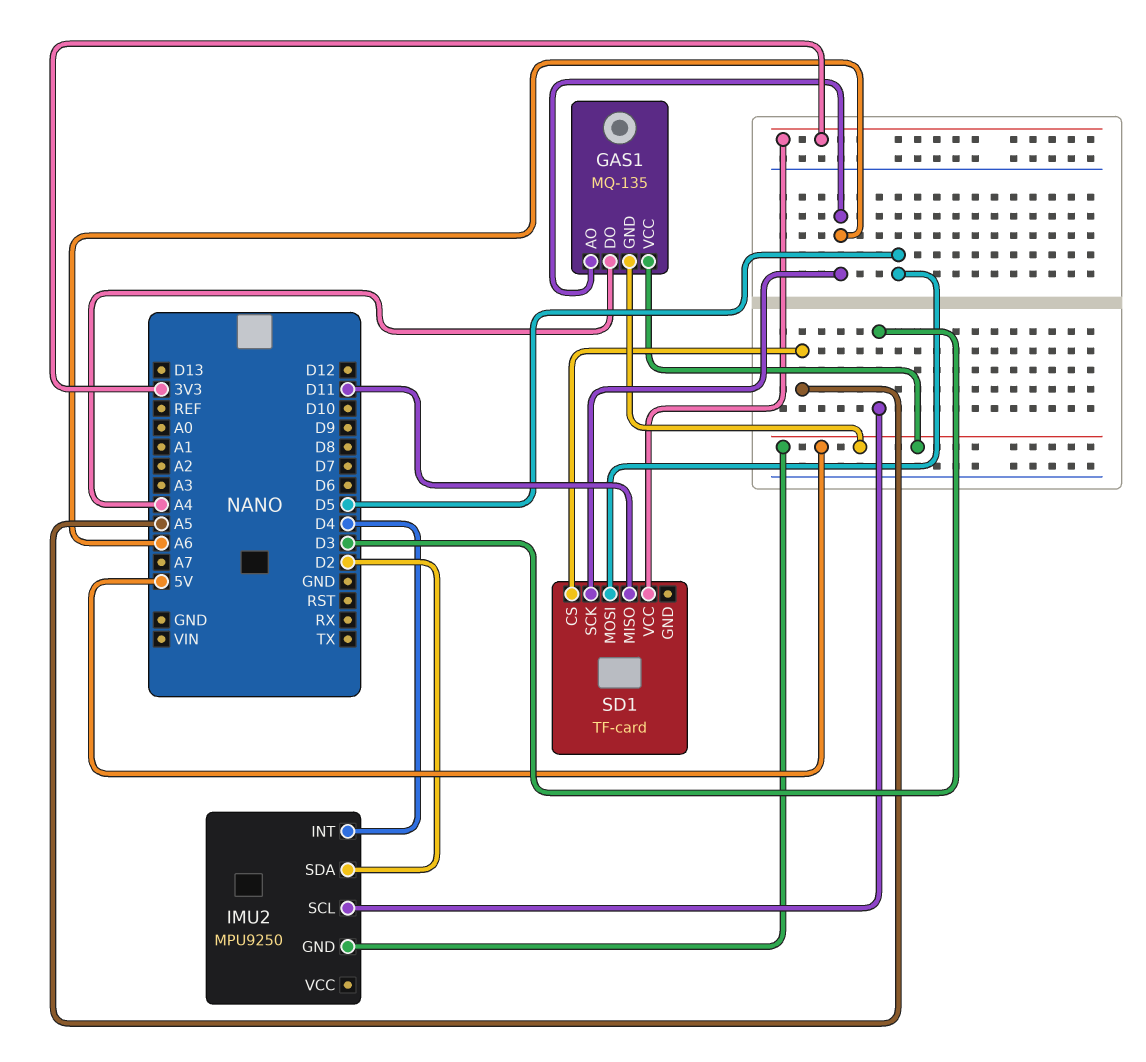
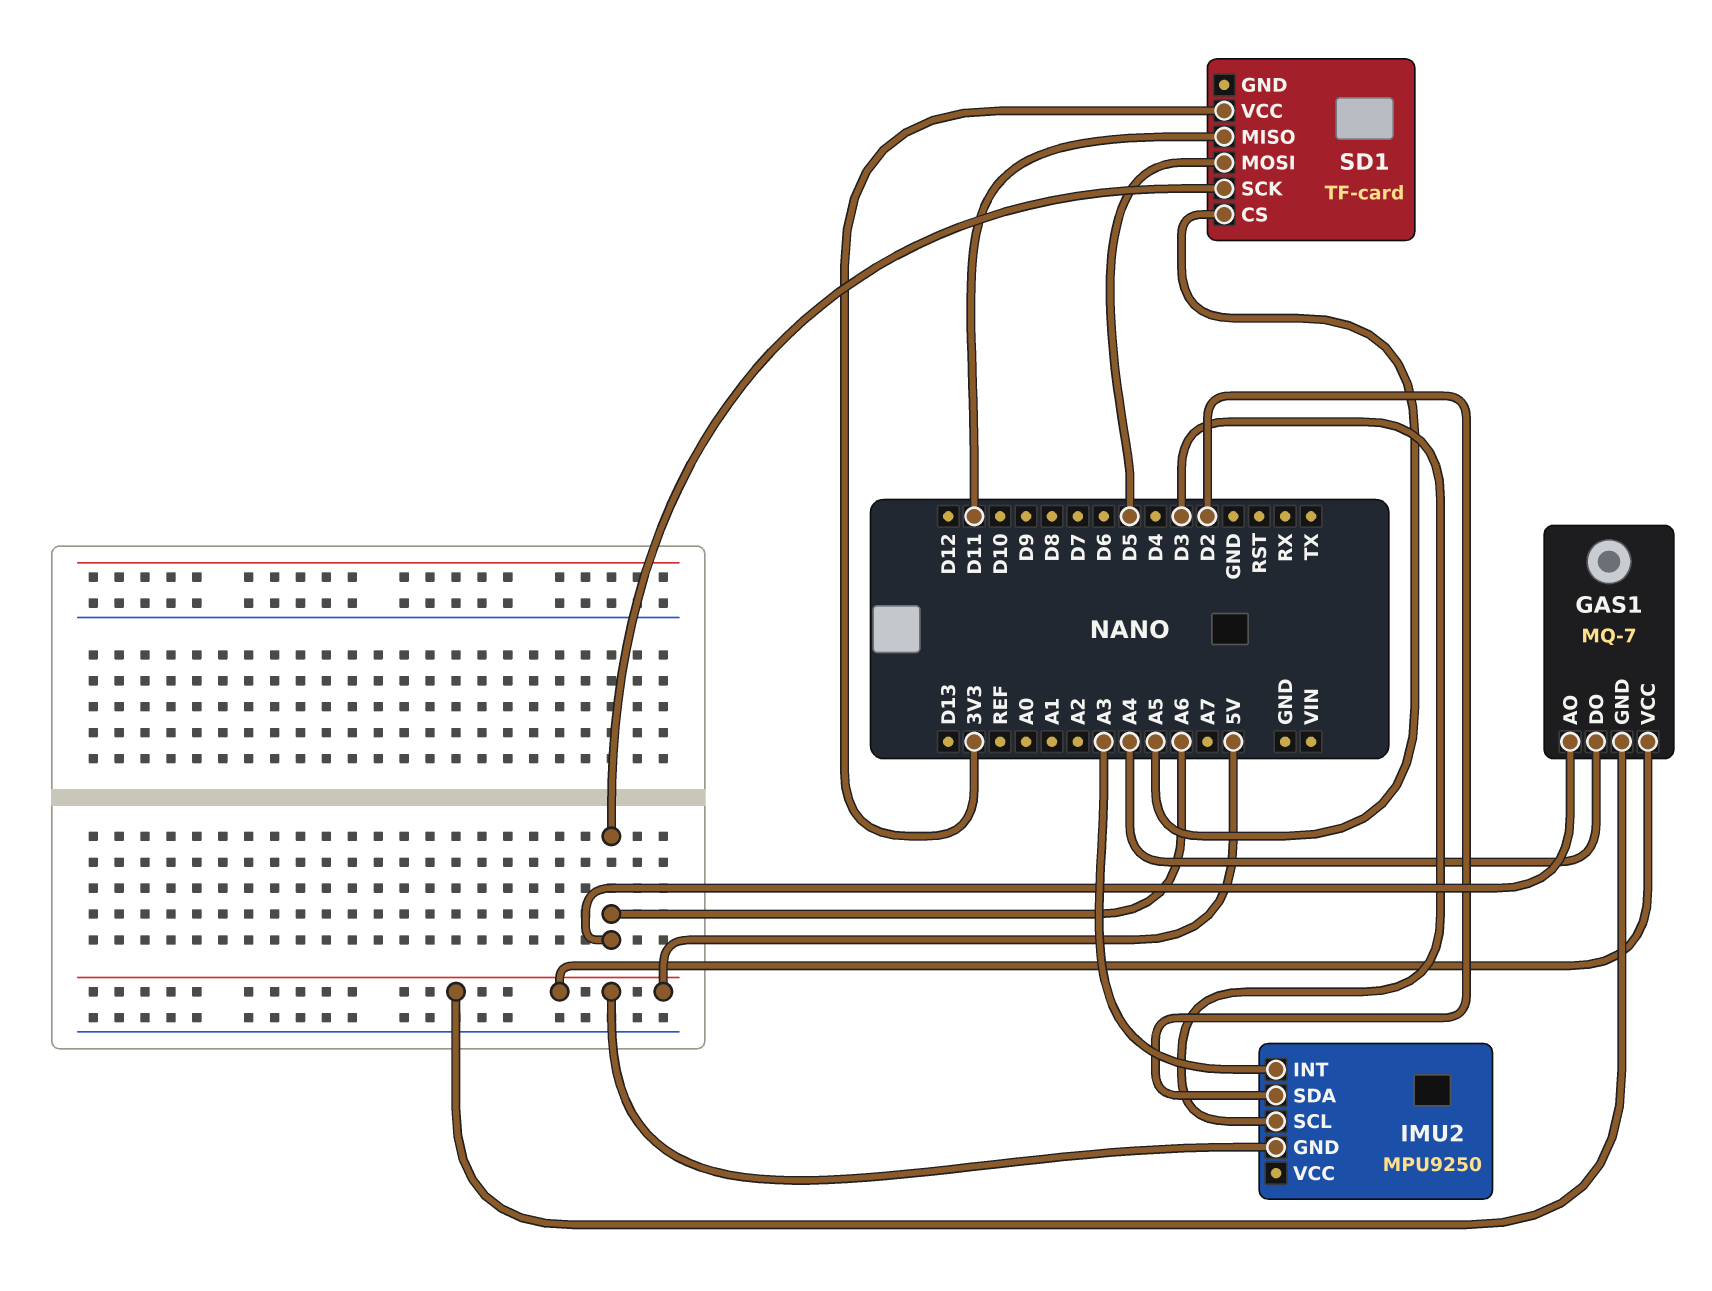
GAS1: MQ-135 -> MQ-7
IMU2 pin INT: D4 -> A3

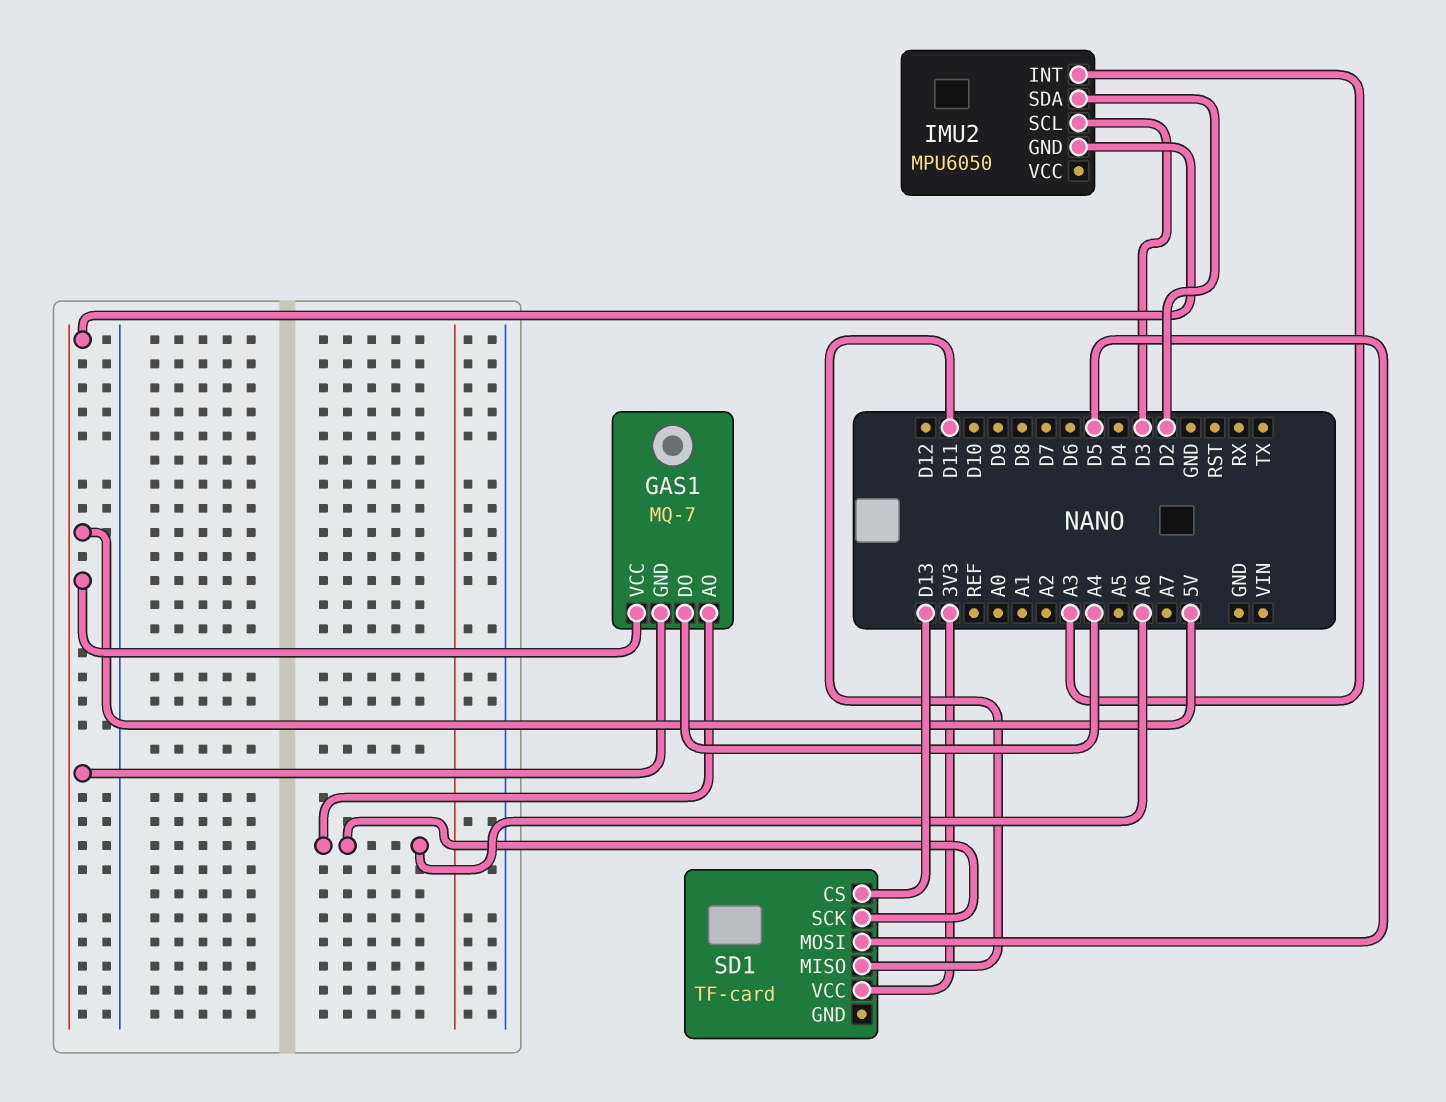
IMU2: MPU9250 -> MPU6050
SD1 pin CS: A5 -> D13

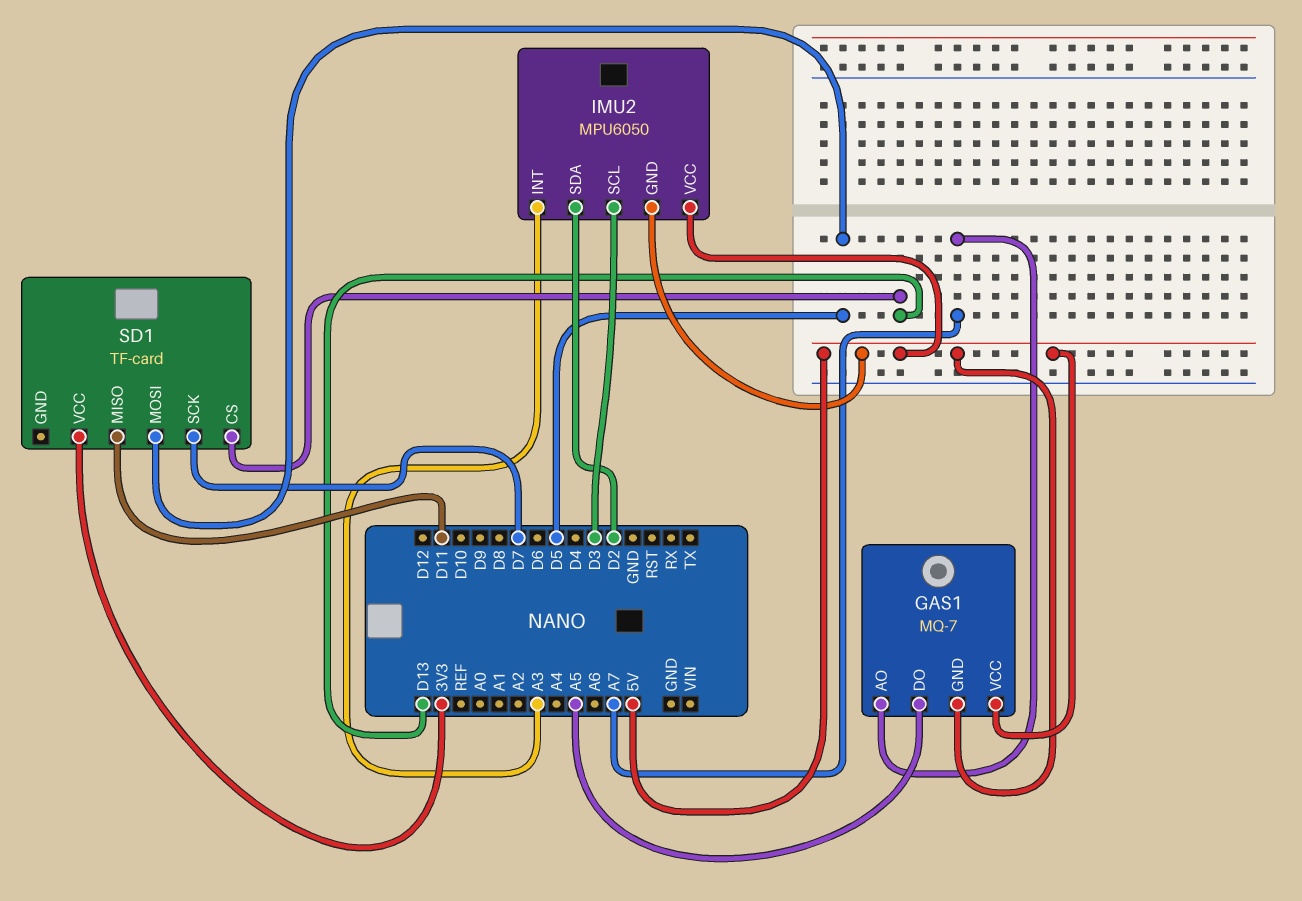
GAS1 pin AO: A6 -> A7
GAS1 pin DO: A4 -> A5
IMU2 pin VCC: none -> 5V
SD1 pin SCK: A6 -> D7

